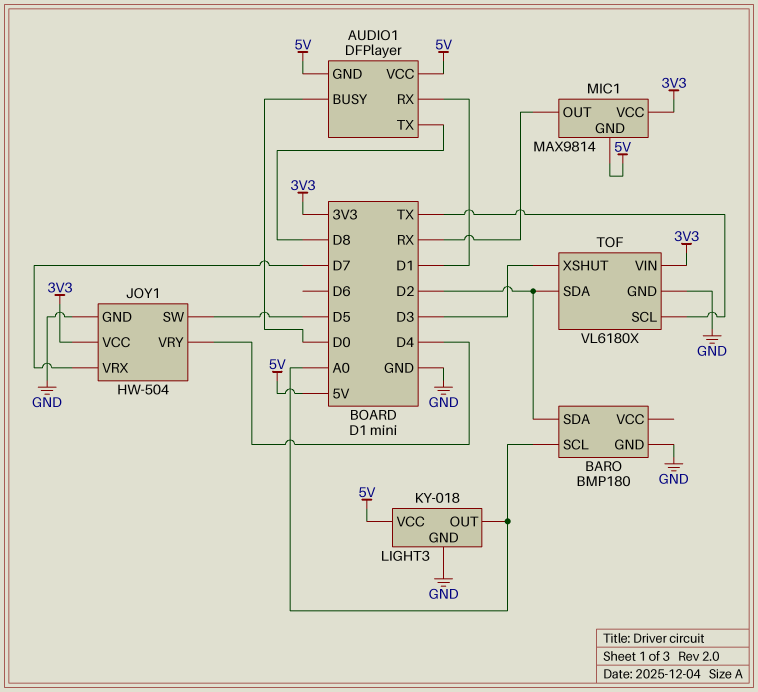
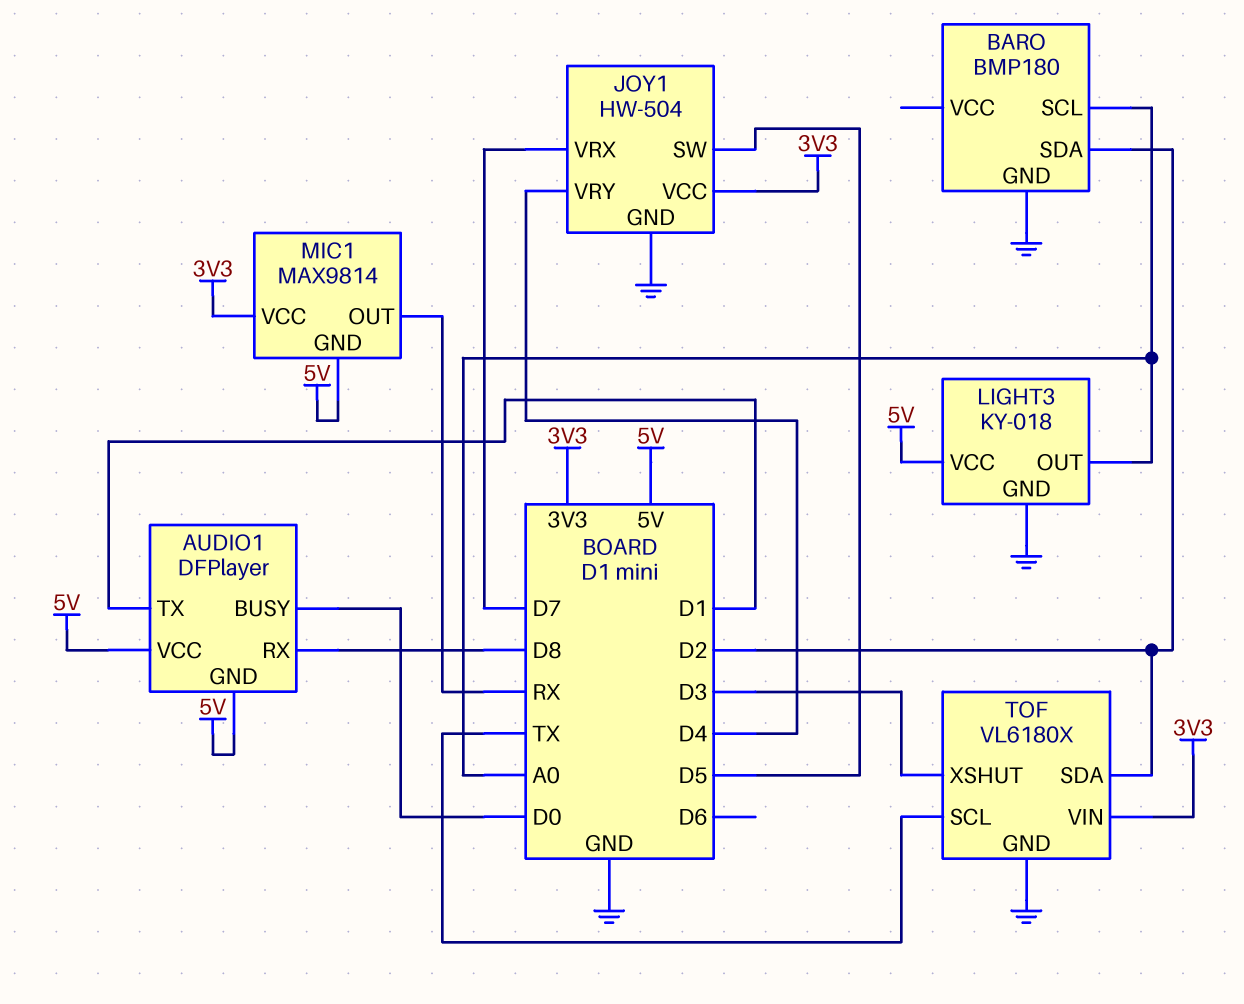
AUDIO1 pin RX: D1 -> D8
AUDIO1 pin TX: D8 -> D1

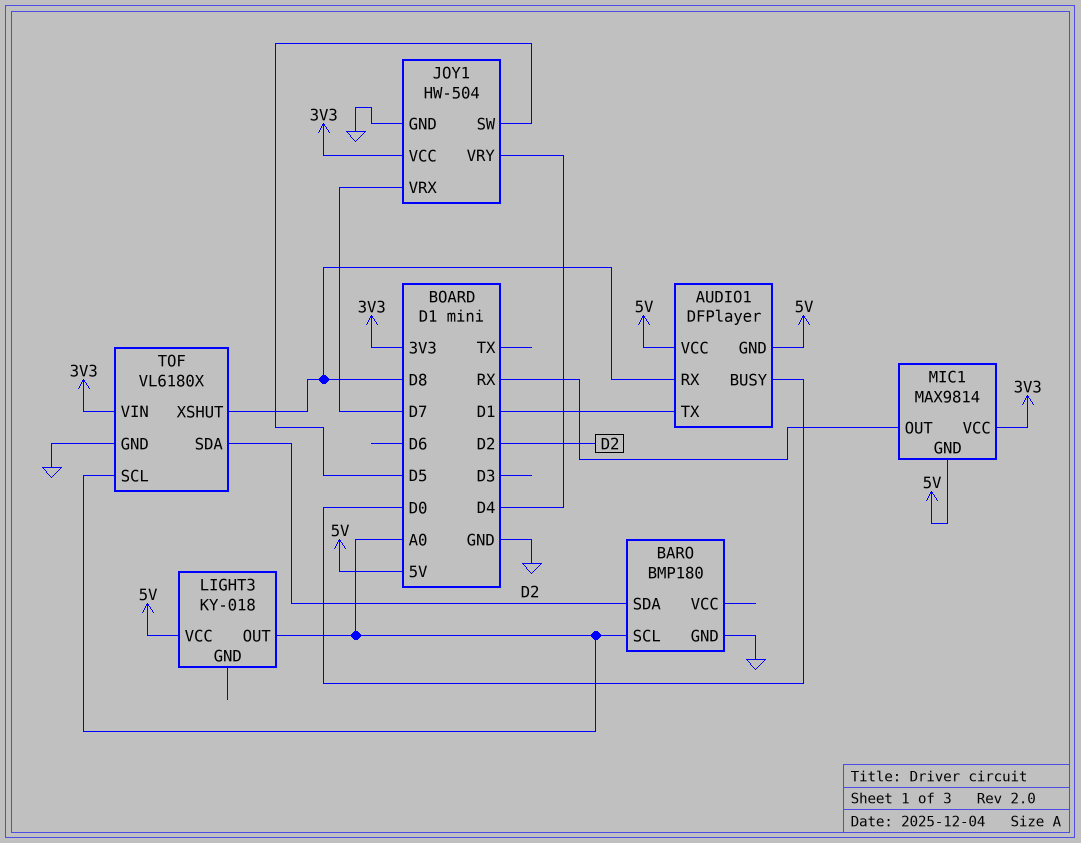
LIGHT3 pin GND: GND -> none
TOF pin SCL: TX -> A0
TOF pin XSHUT: D3 -> D8

